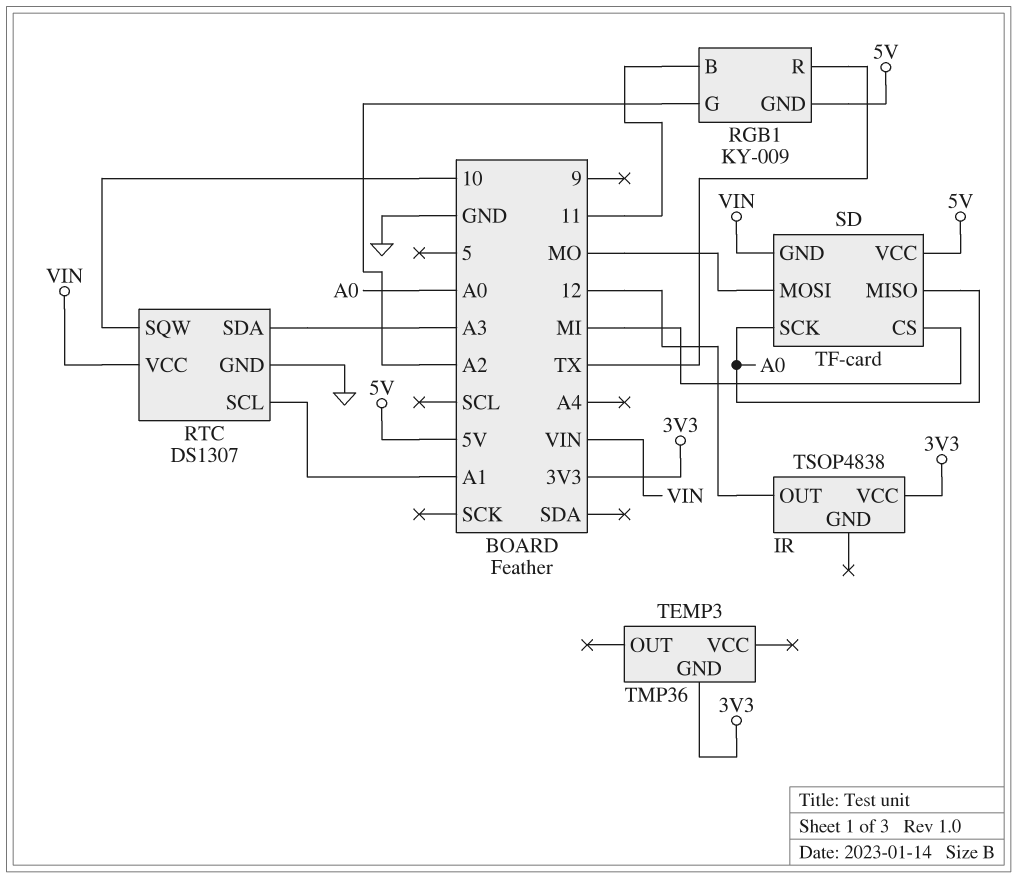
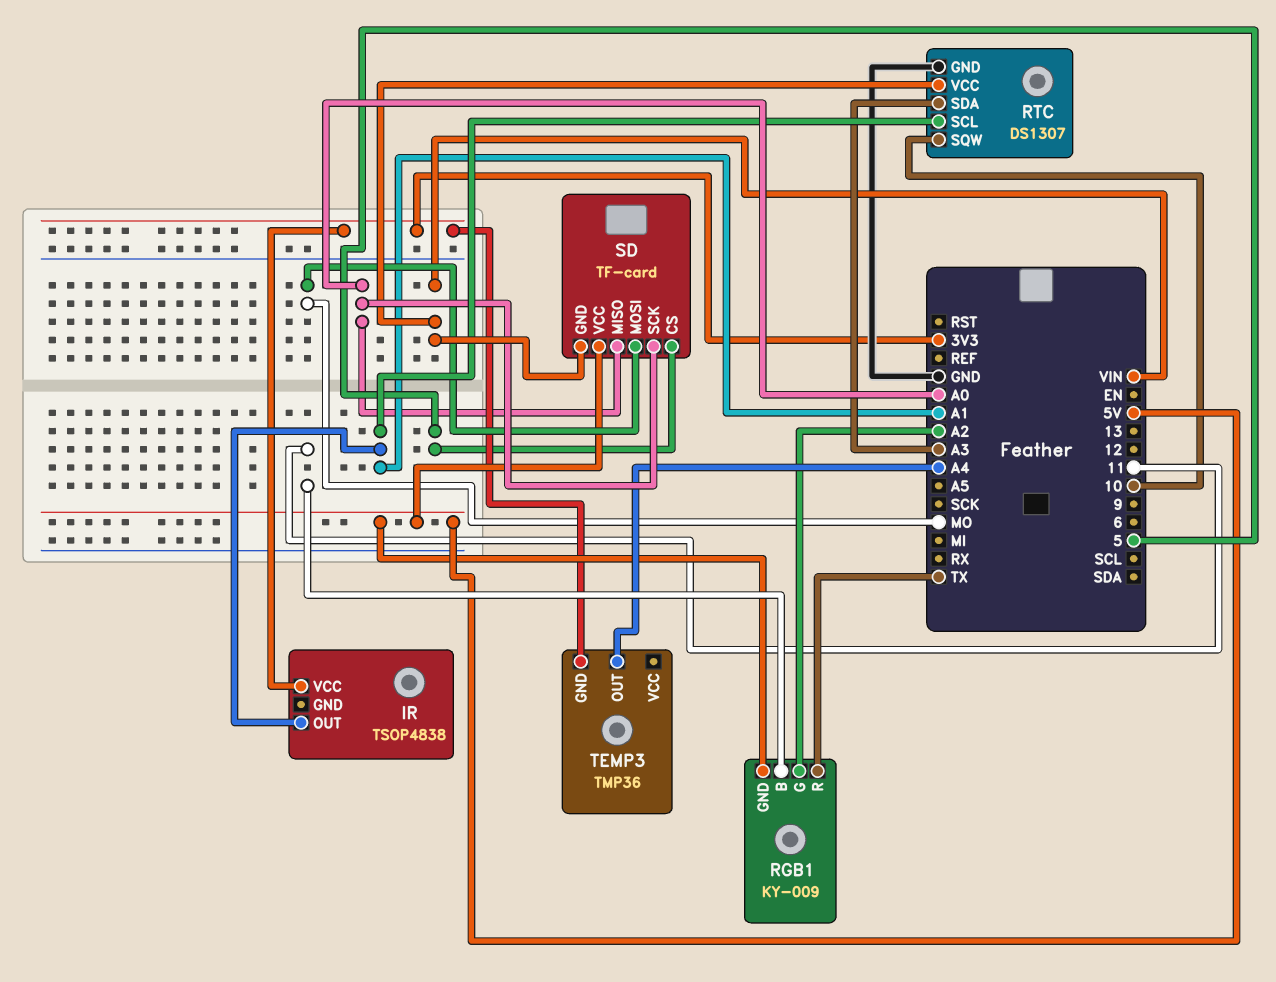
IR pin OUT: 12 -> A1
SD pin CS: MI -> 5
TEMP3 pin OUT: none -> A4

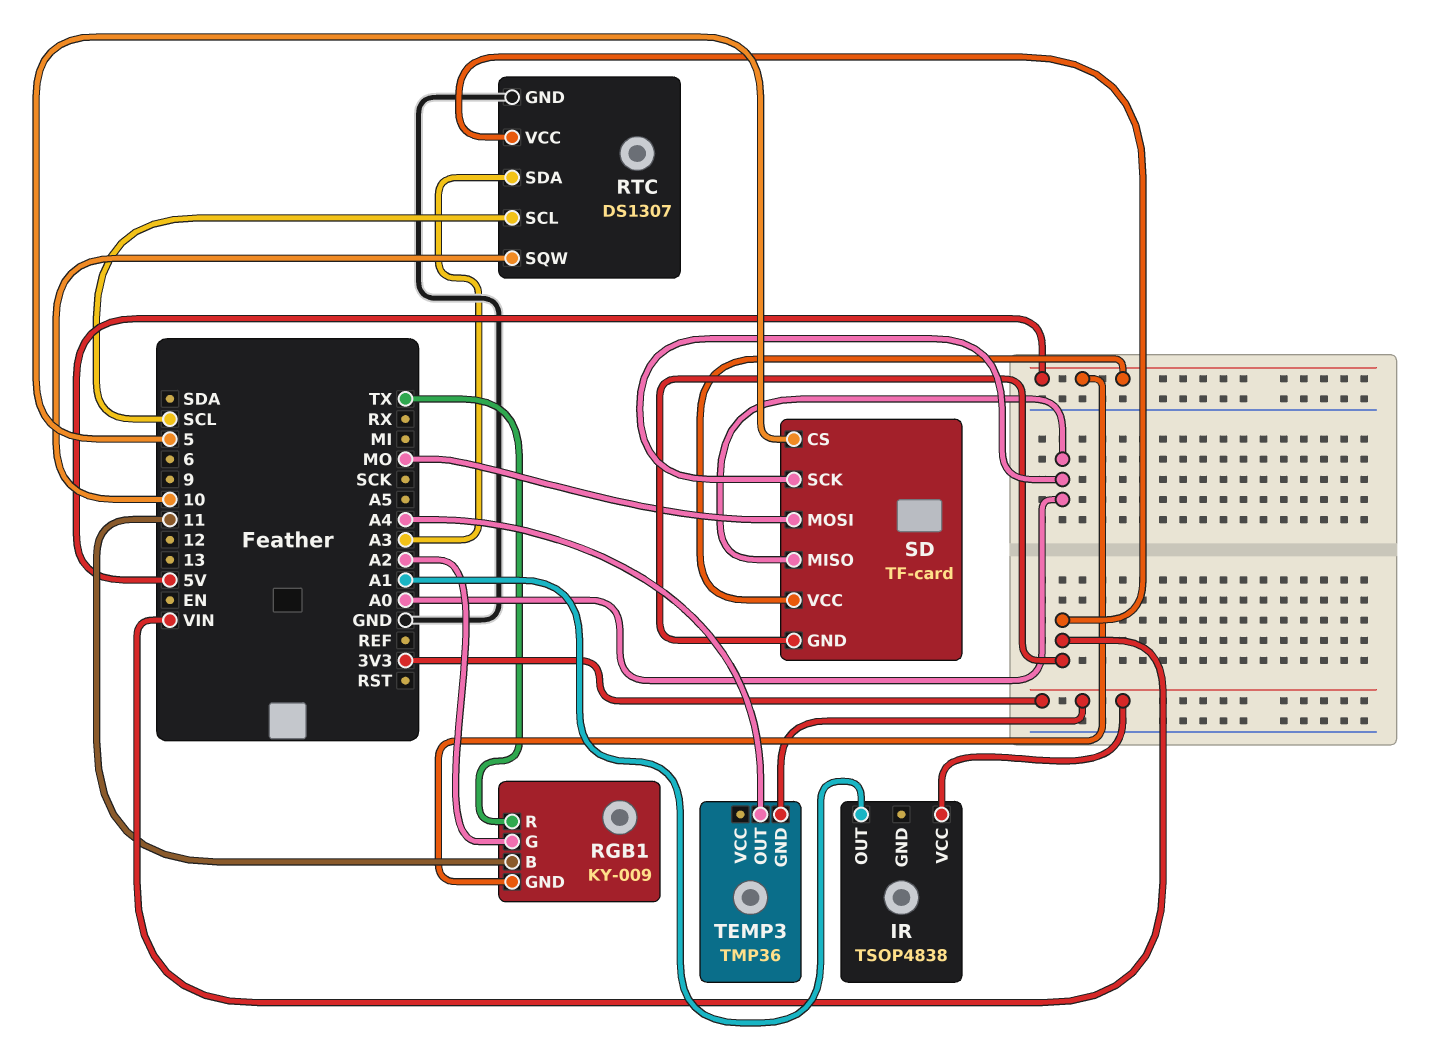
RTC pin SCL: A1 -> SCL

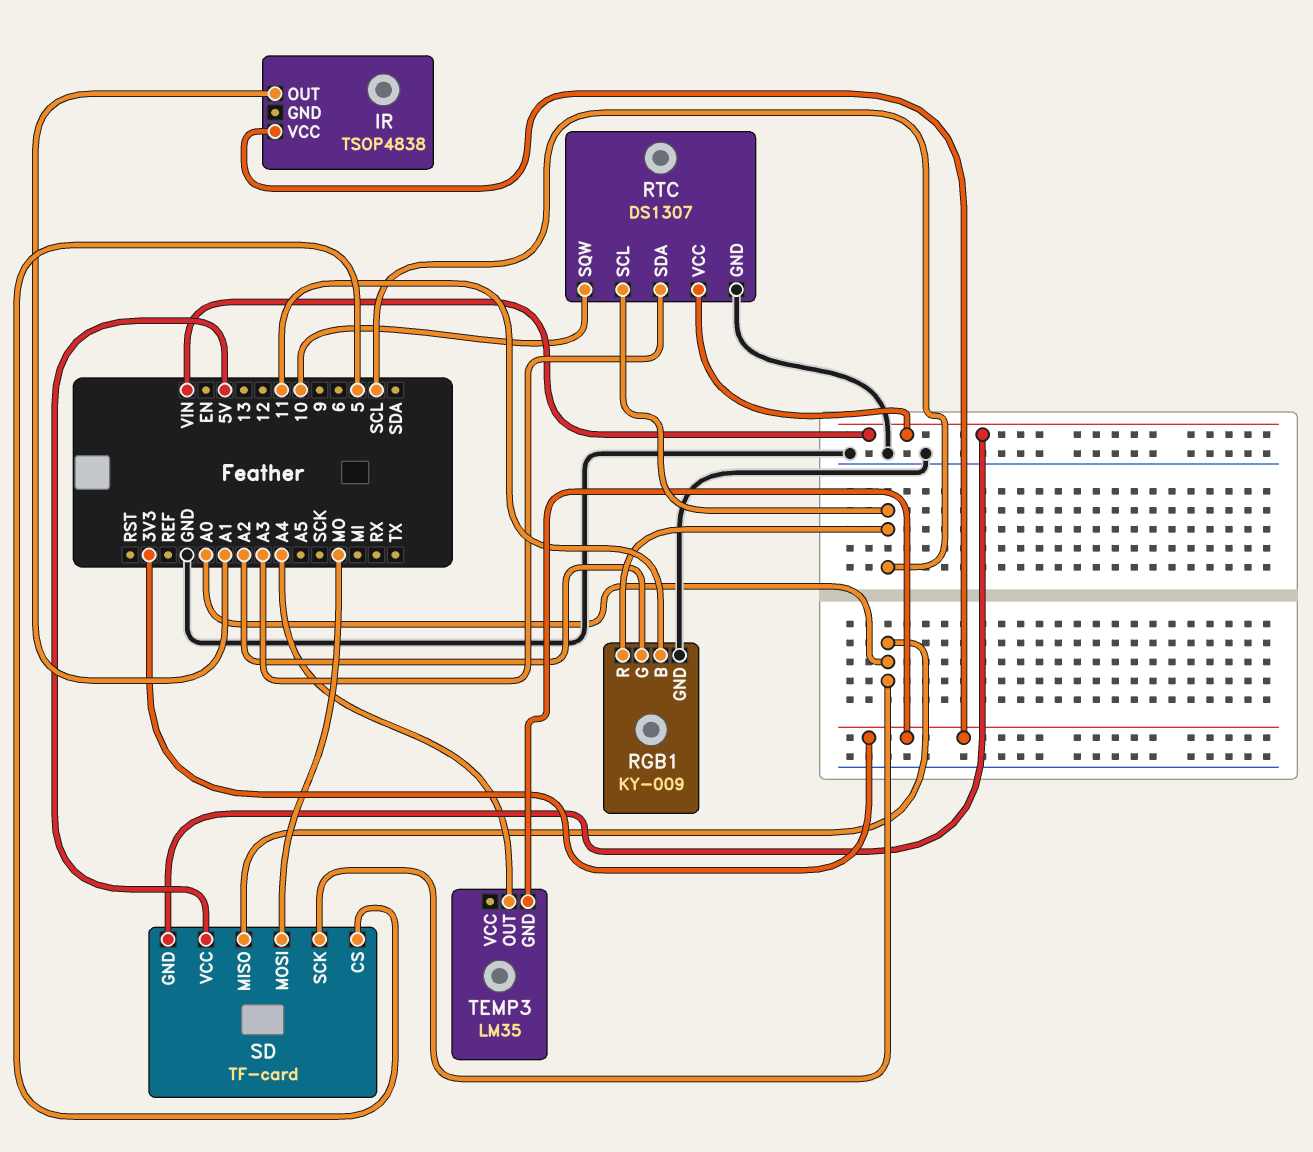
RGB1 pin GND: 5V -> GND
RGB1 pin R: TX -> SCL
TEMP3: TMP36 -> LM35

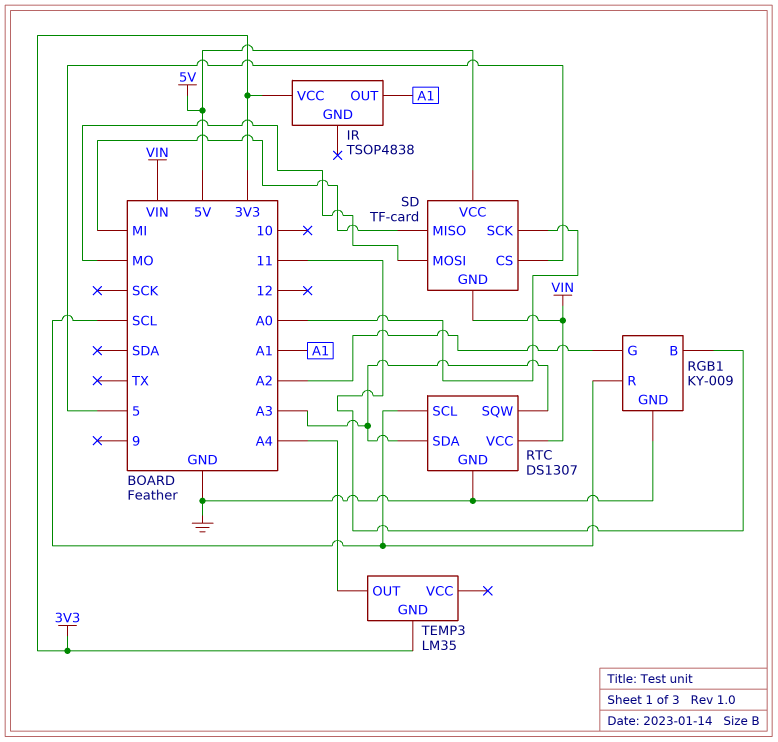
RTC pin SQW: 10 -> A3
SD pin MISO: A0 -> MI

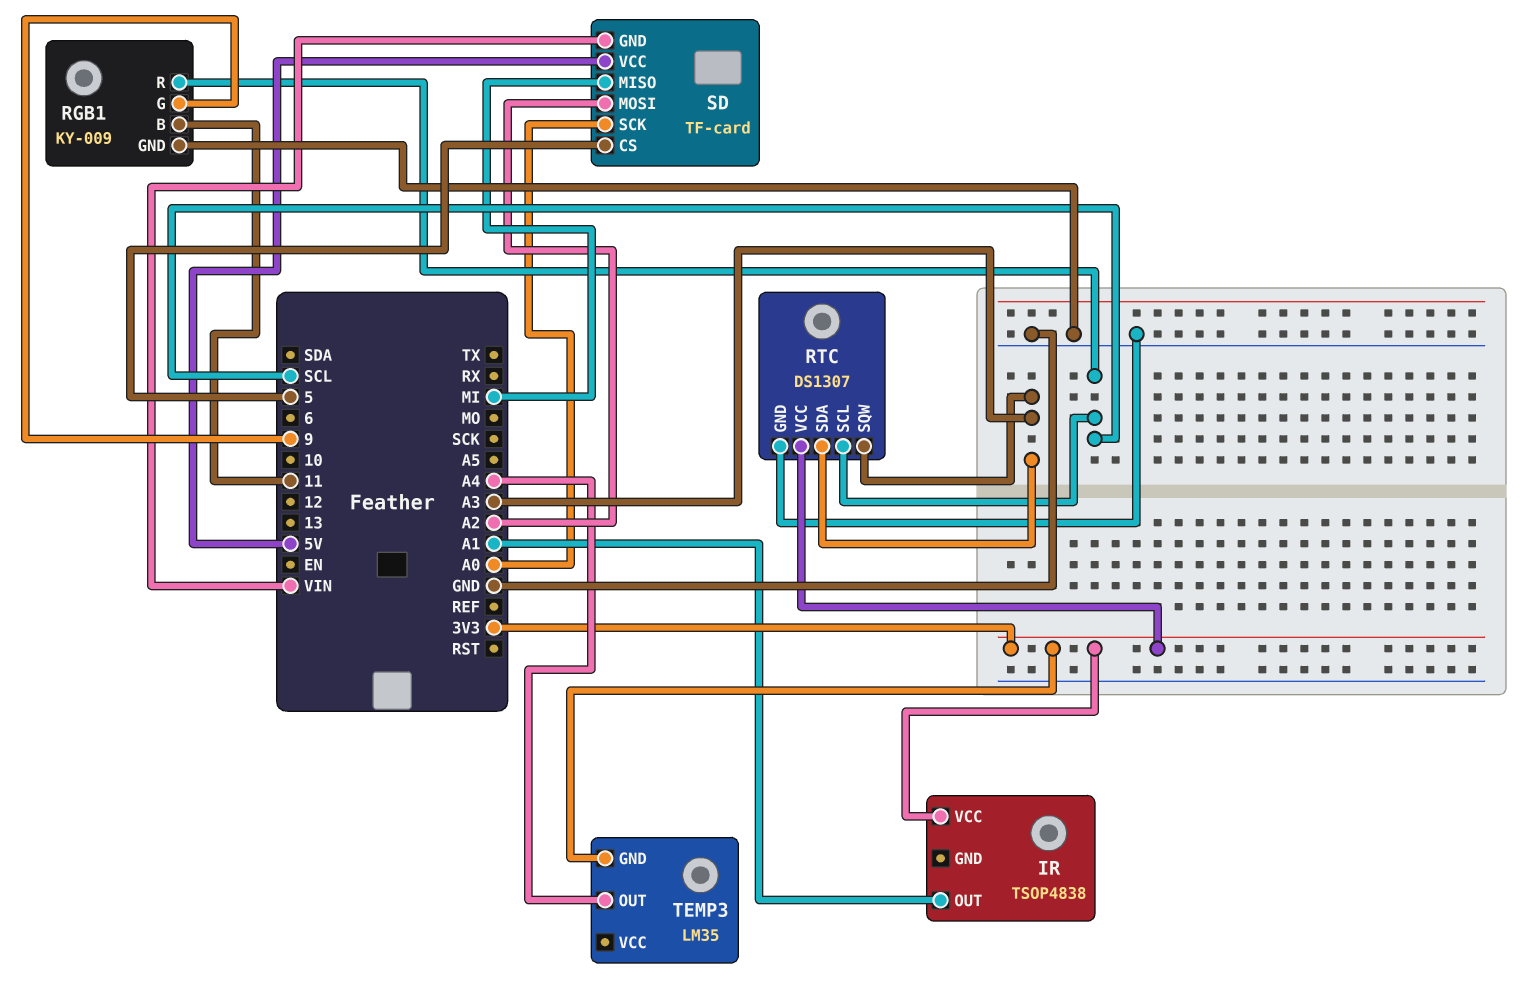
RGB1 pin G: A2 -> 9
RTC pin VCC: VIN -> 3V3
SD pin MOSI: MO -> A2

